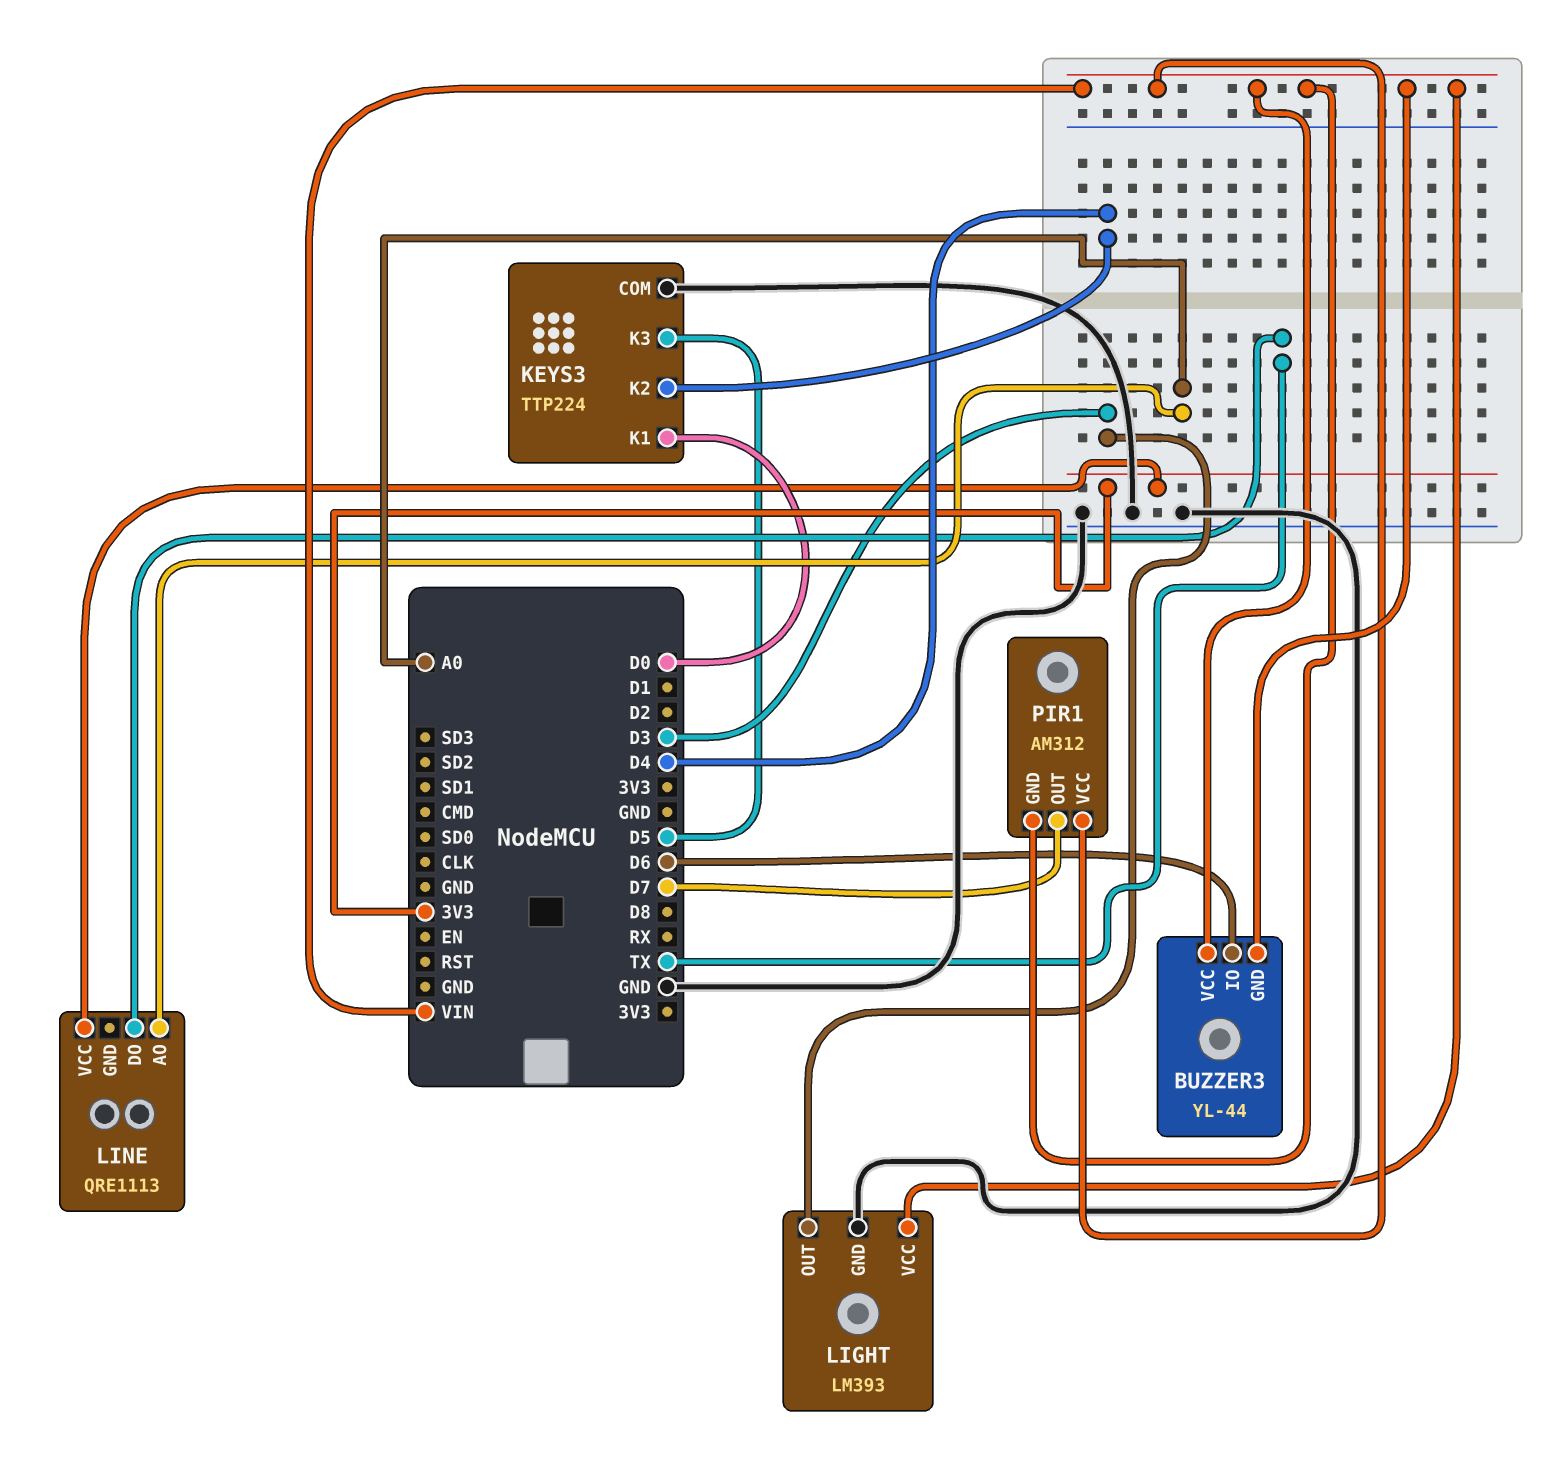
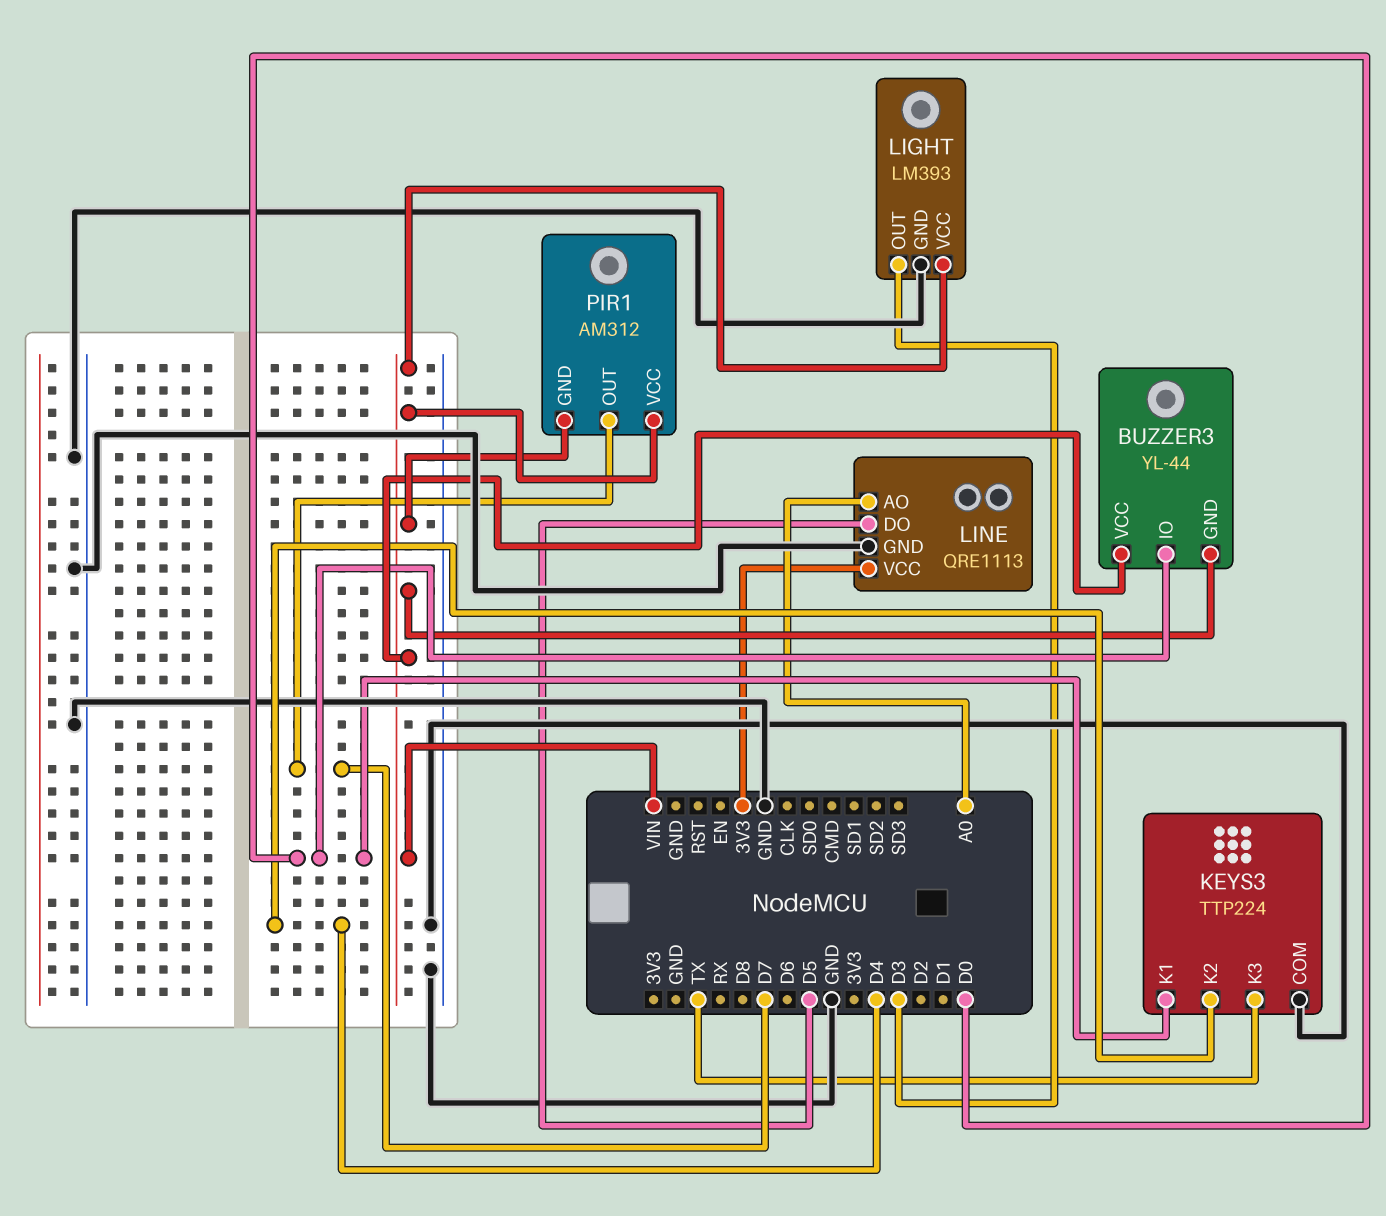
BUZZER3 pin IO: D6 -> D0
KEYS3 pin K3: D5 -> TX
LINE pin DO: TX -> D5
LINE pin GND: none -> GND

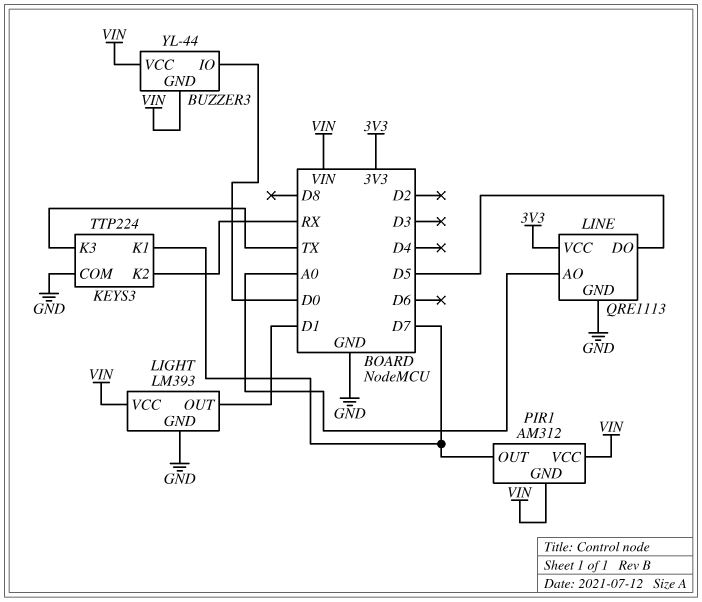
KEYS3 pin K1: D0 -> D7
KEYS3 pin K2: D4 -> RX
LIGHT pin OUT: D3 -> D1

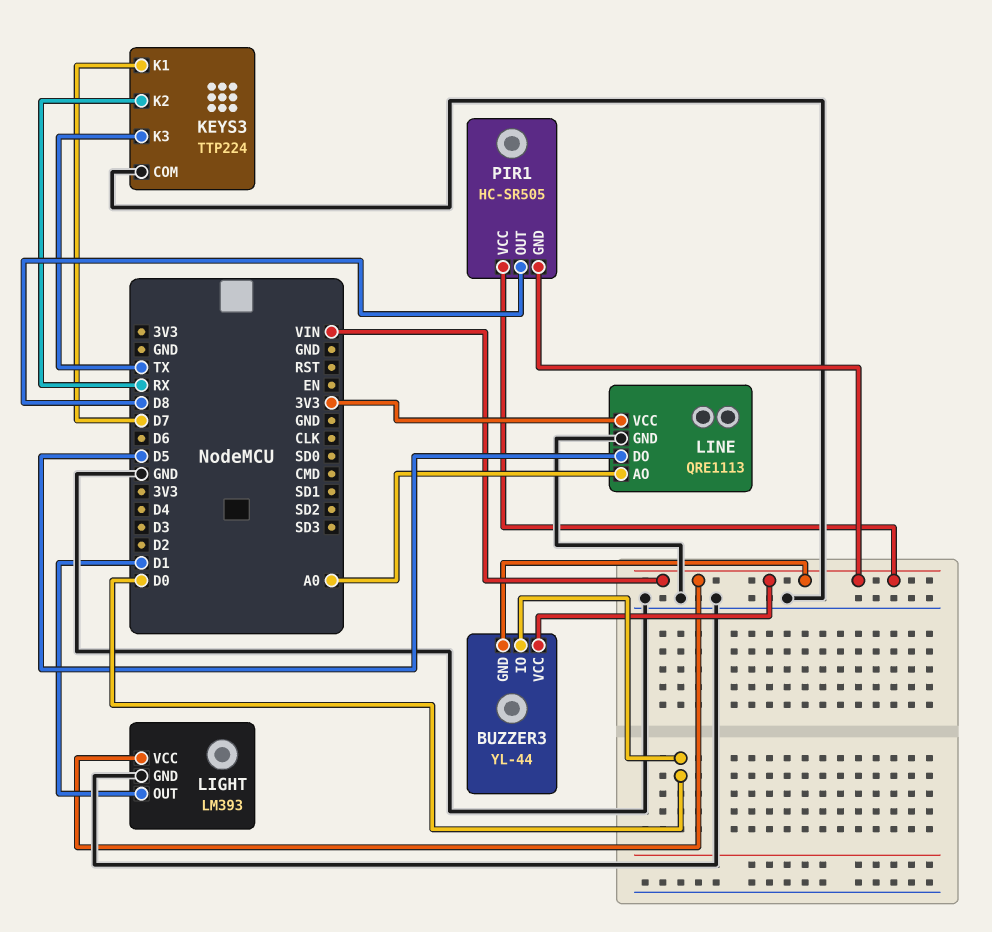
PIR1: AM312 -> HC-SR505
PIR1 pin OUT: D7 -> D8

